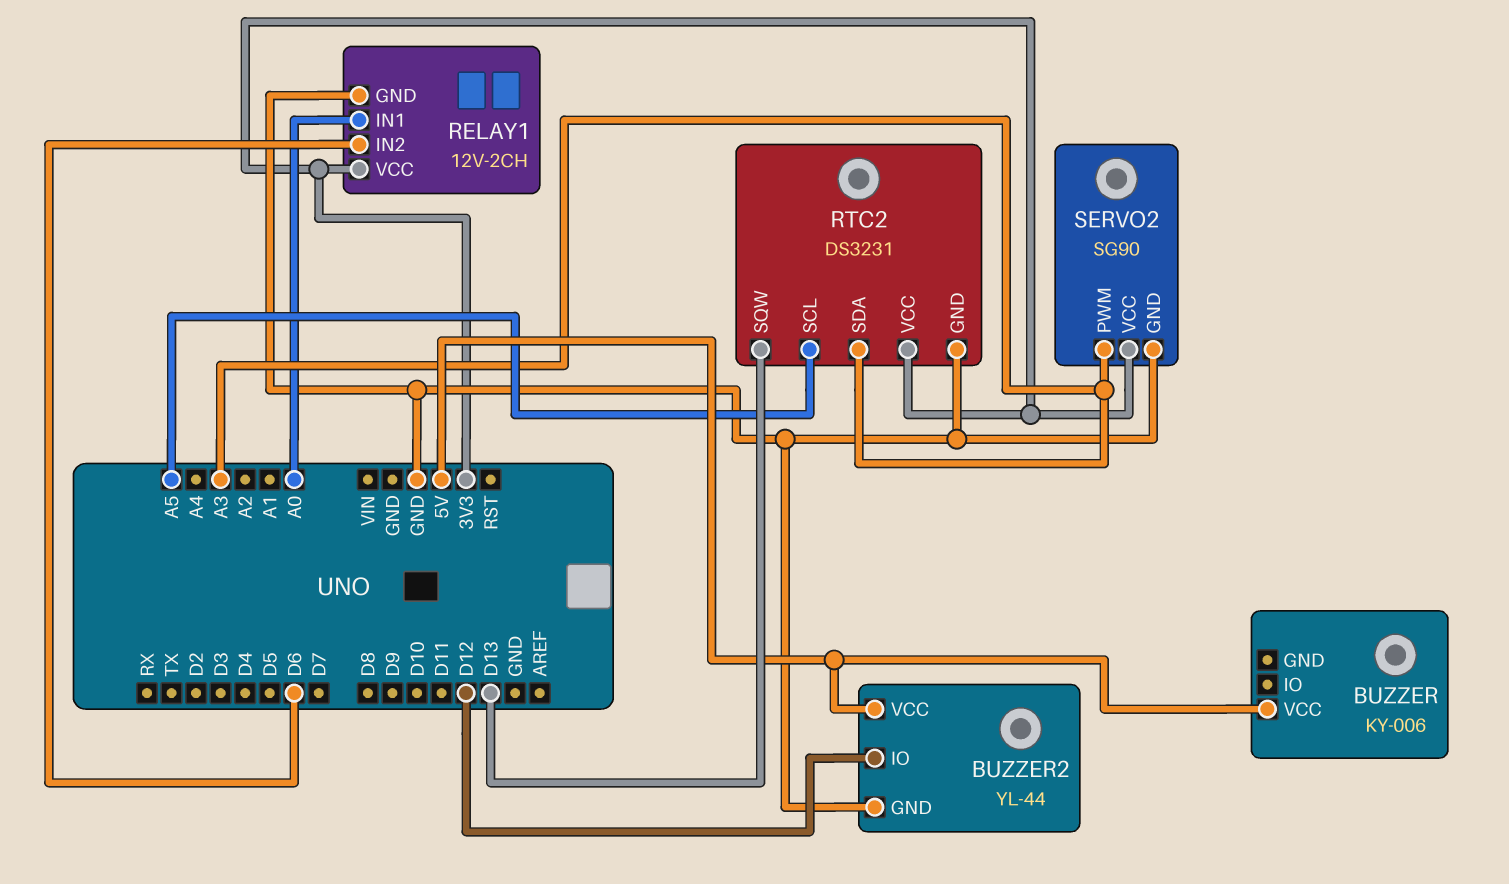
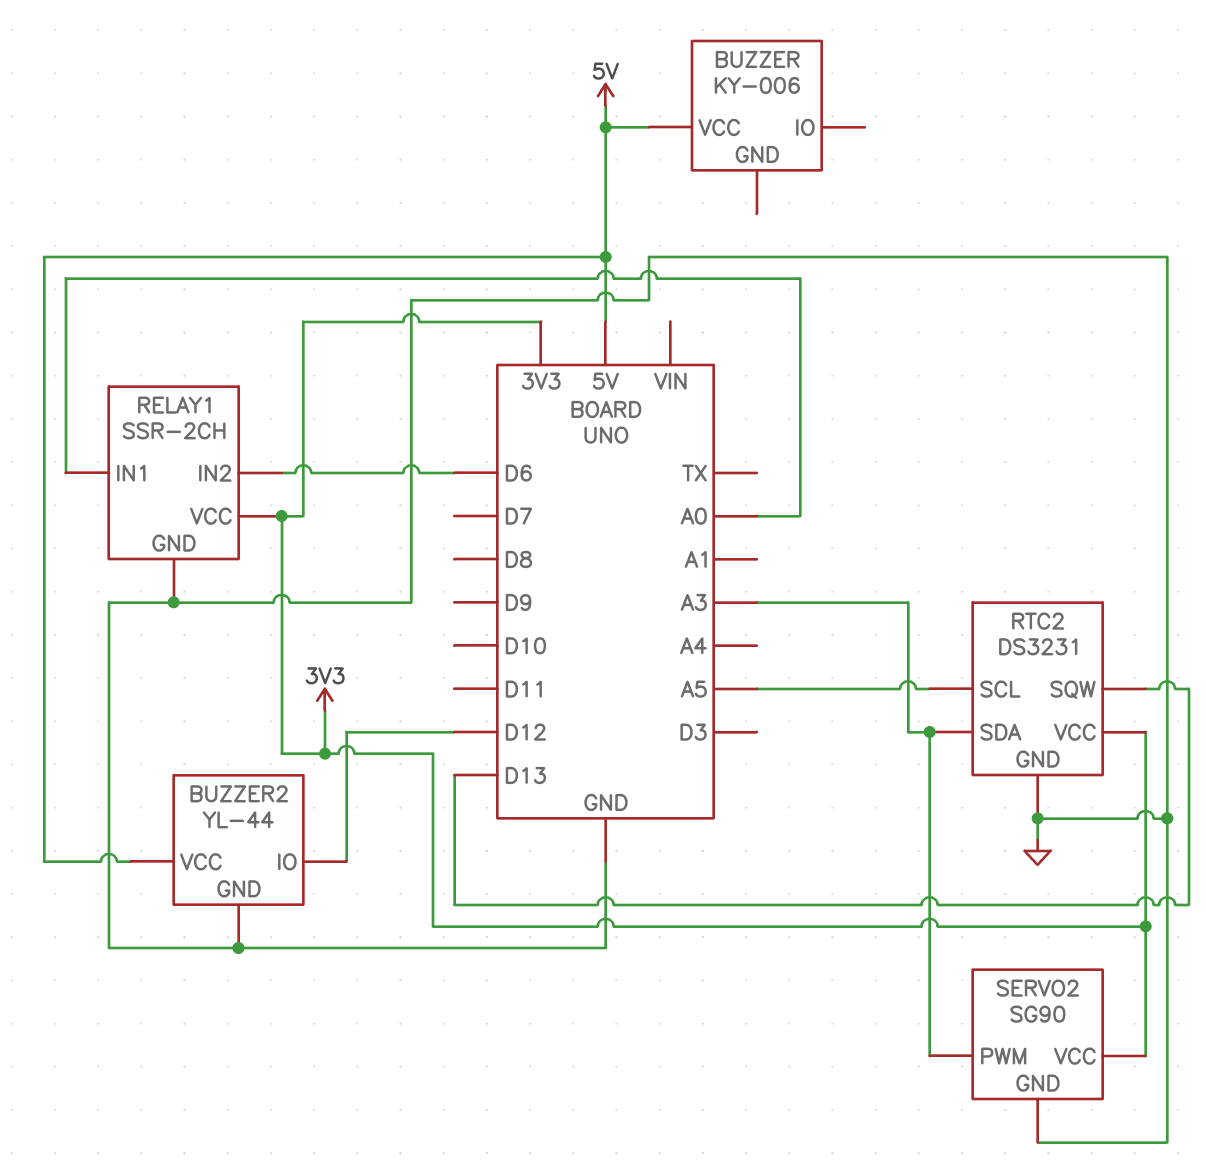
RELAY1: 12V-2CH -> SSR-2CH

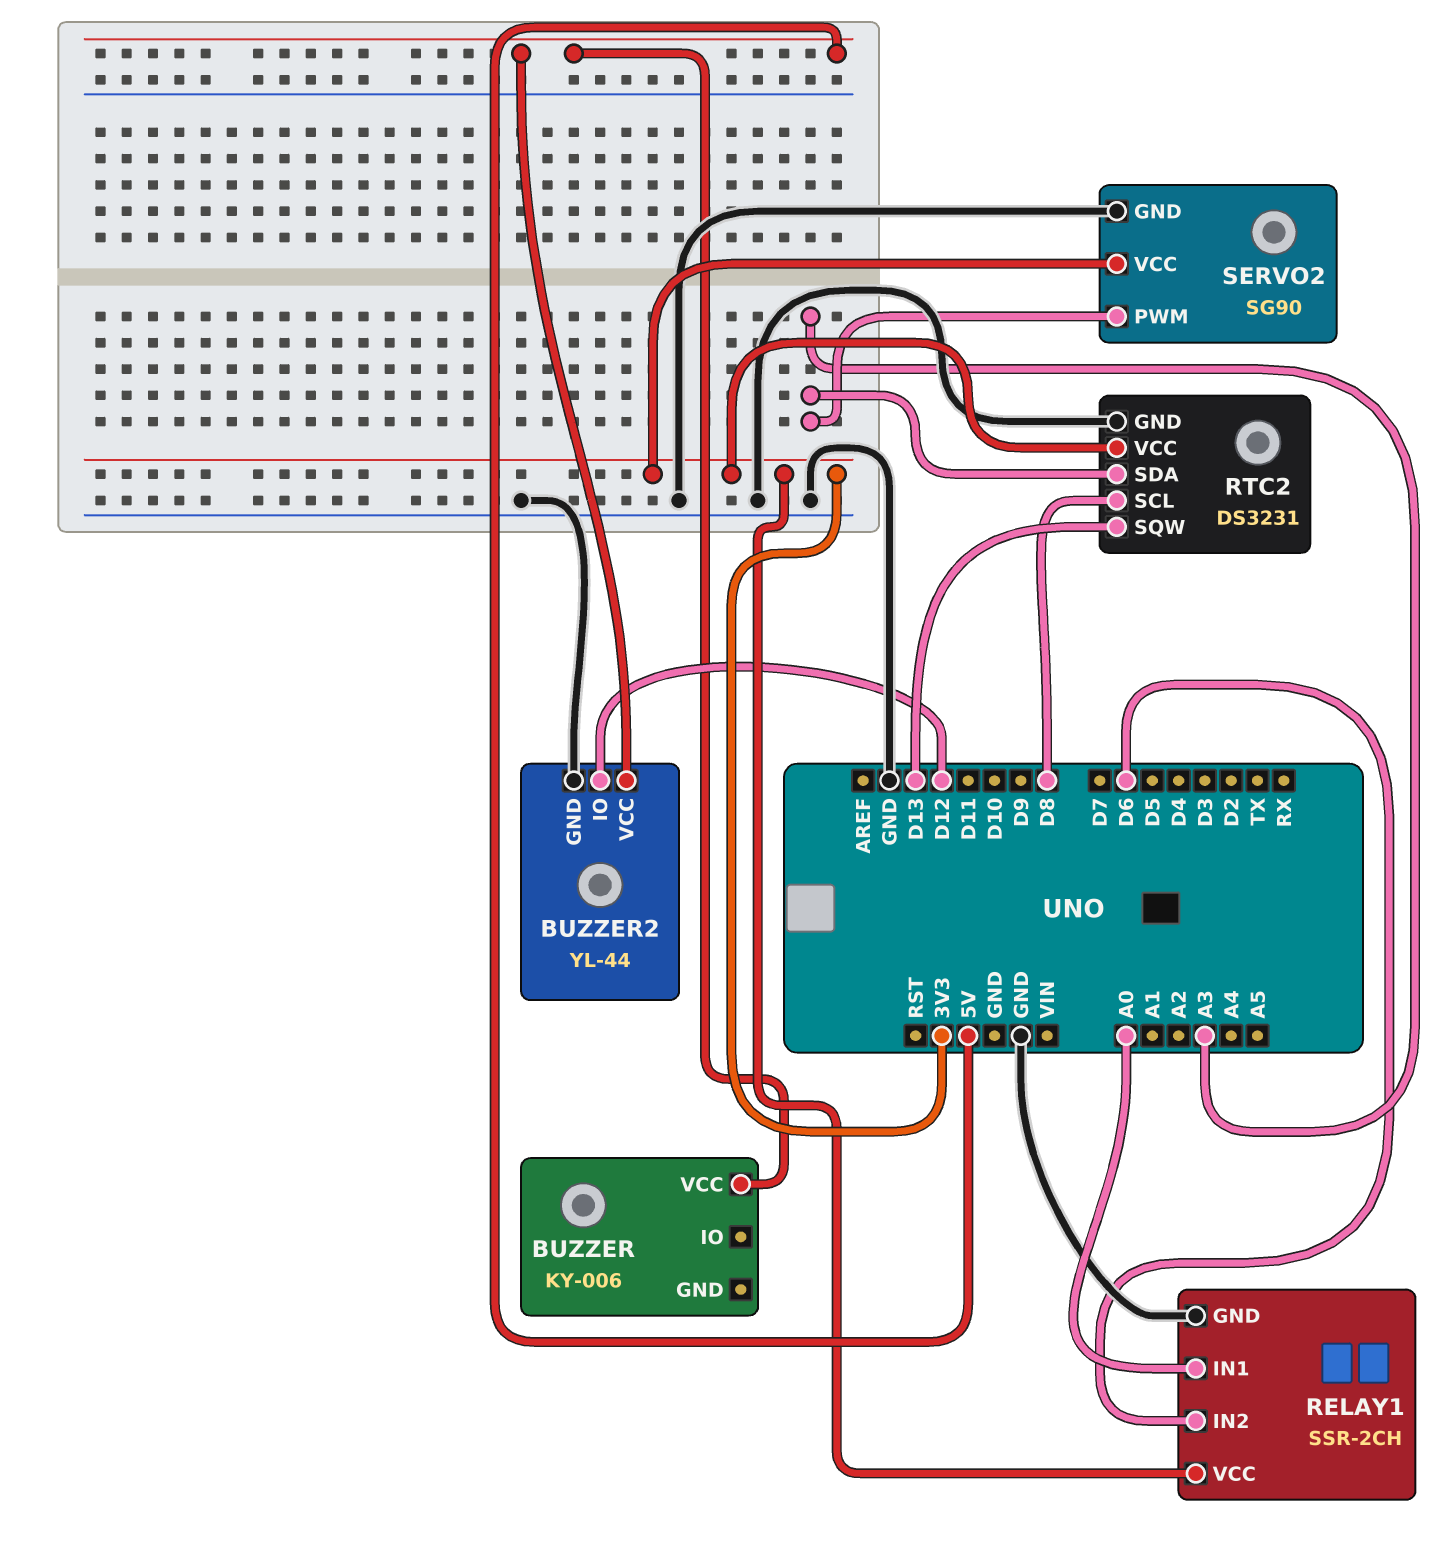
RTC2 pin SCL: A5 -> D8

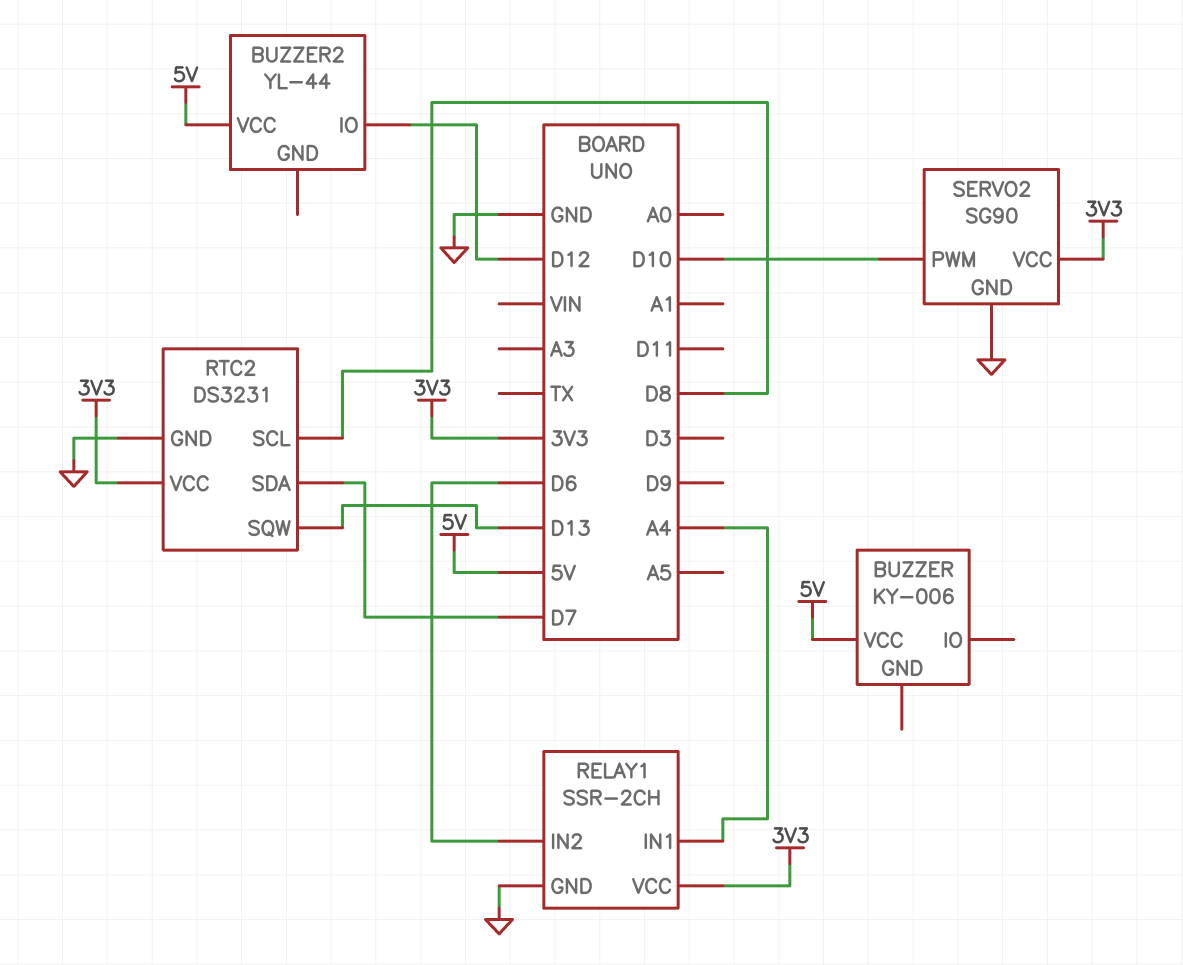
BUZZER2 pin GND: GND -> none
RELAY1 pin IN1: A0 -> A4
RTC2 pin SDA: A3 -> D7
SERVO2 pin PWM: A3 -> D10

